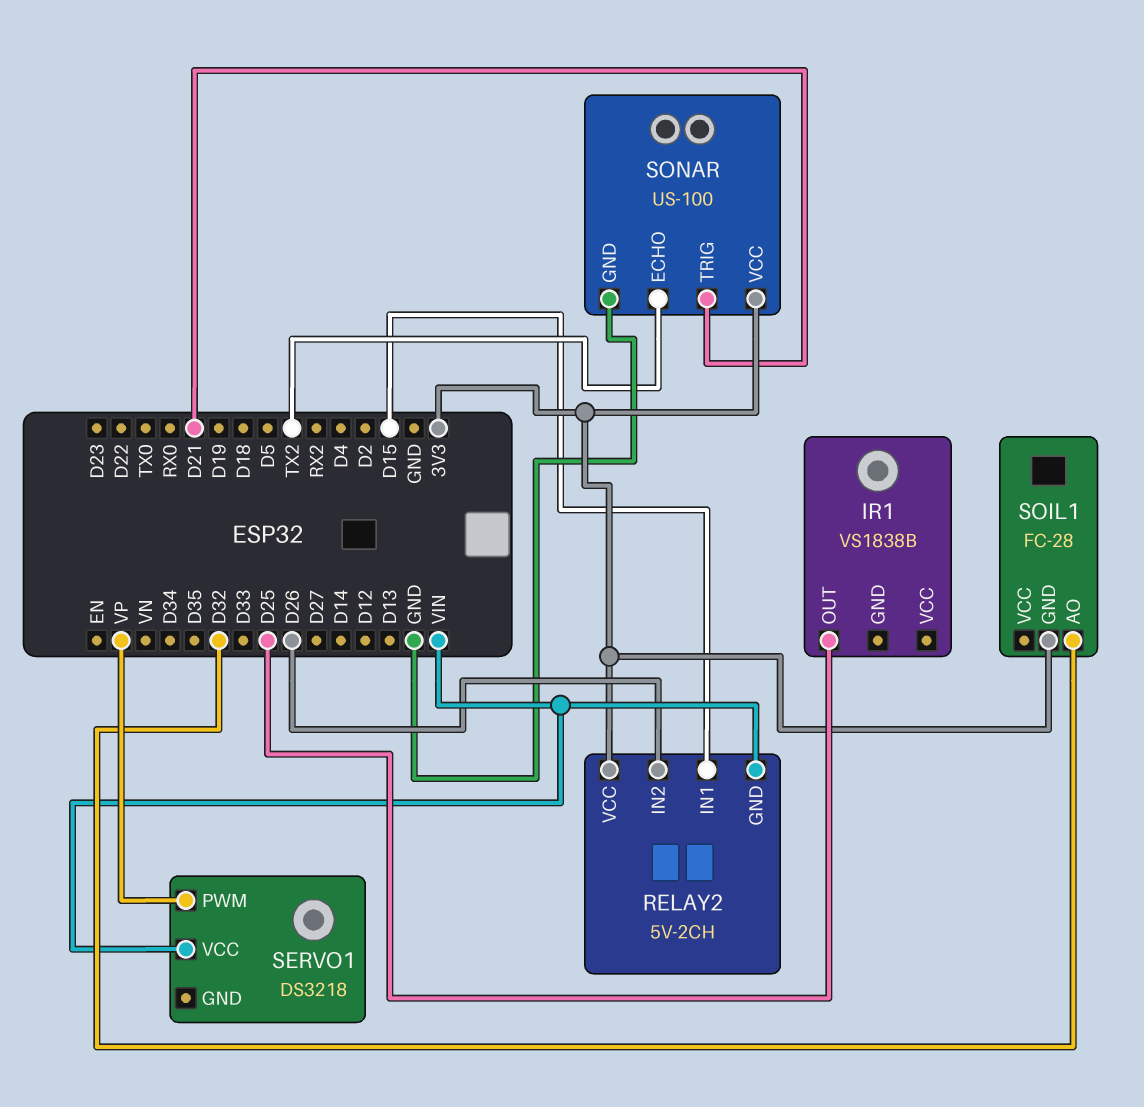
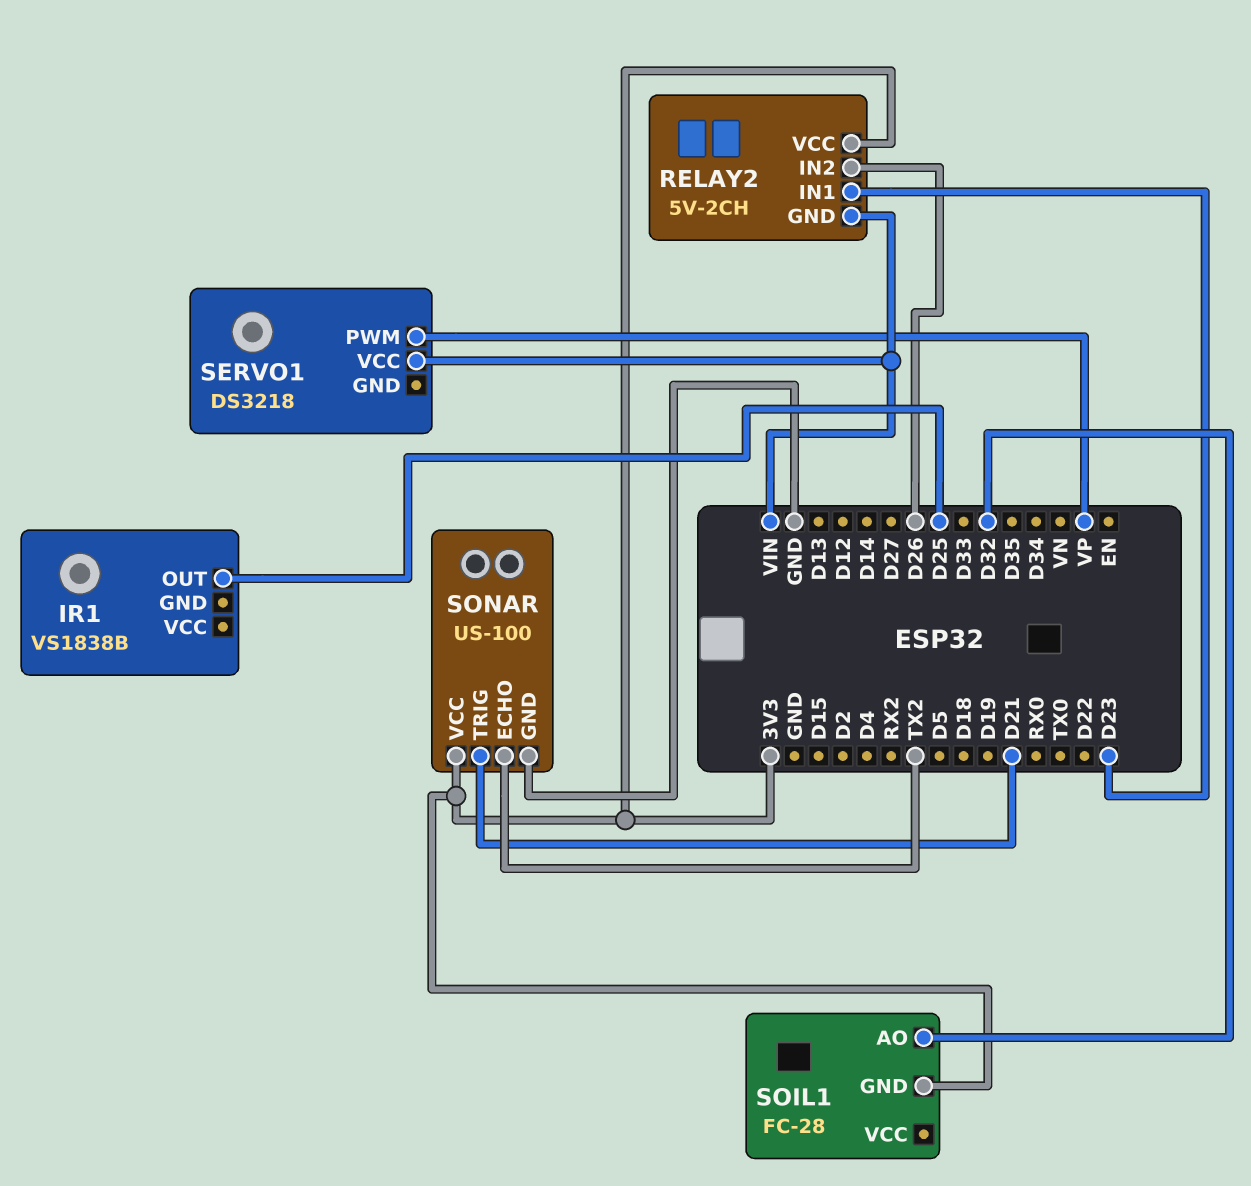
RELAY2 pin IN1: D15 -> D23

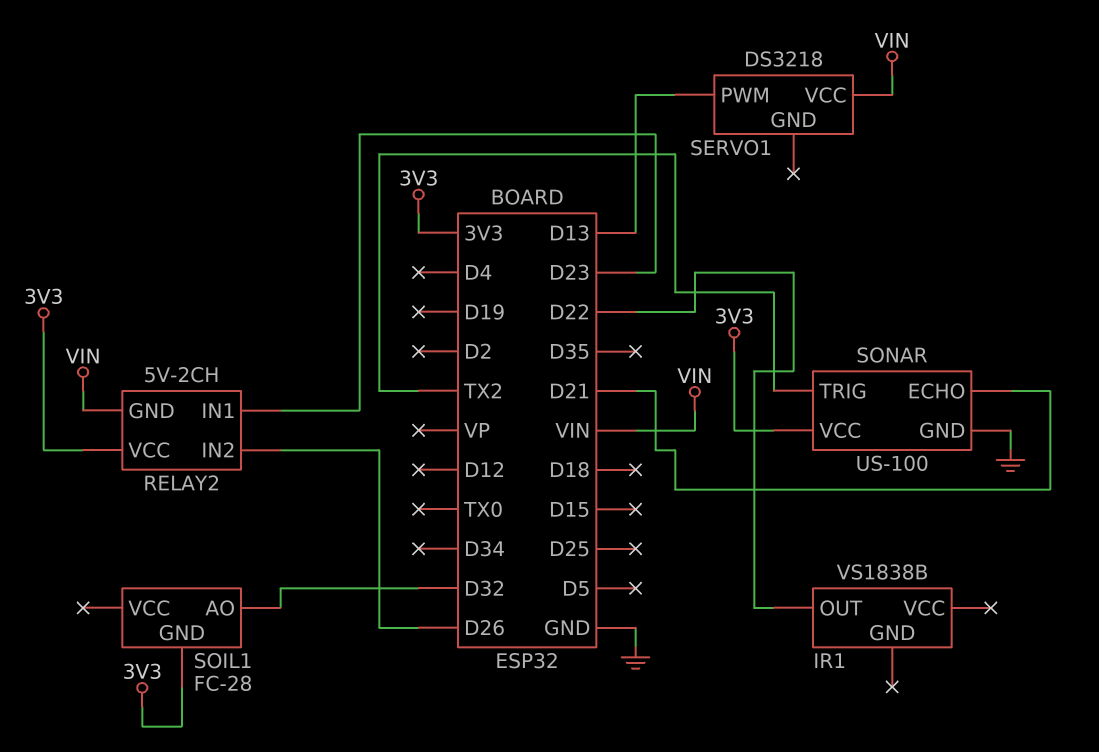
IR1 pin OUT: D25 -> D22
SERVO1 pin PWM: VP -> D13
SONAR pin ECHO: TX2 -> D21
SONAR pin TRIG: D21 -> TX2

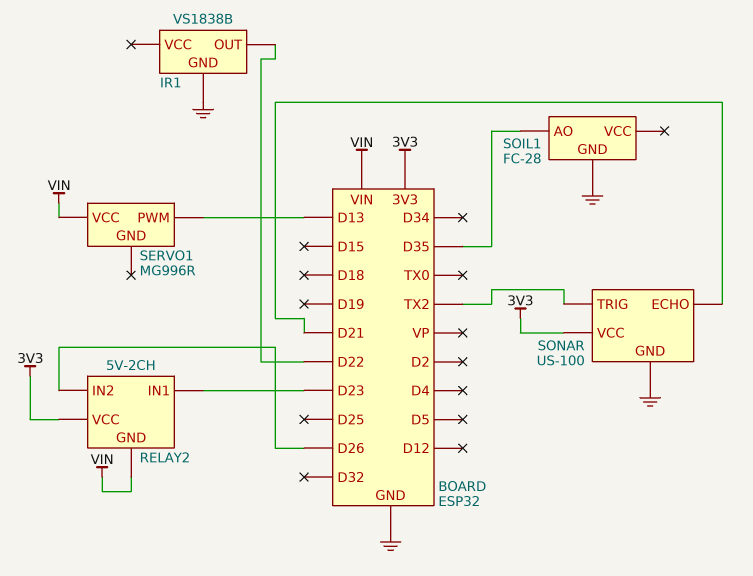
IR1 pin GND: none -> GND
SERVO1: DS3218 -> MG996R
SOIL1 pin AO: D32 -> D35
SOIL1 pin GND: 3V3 -> GND

